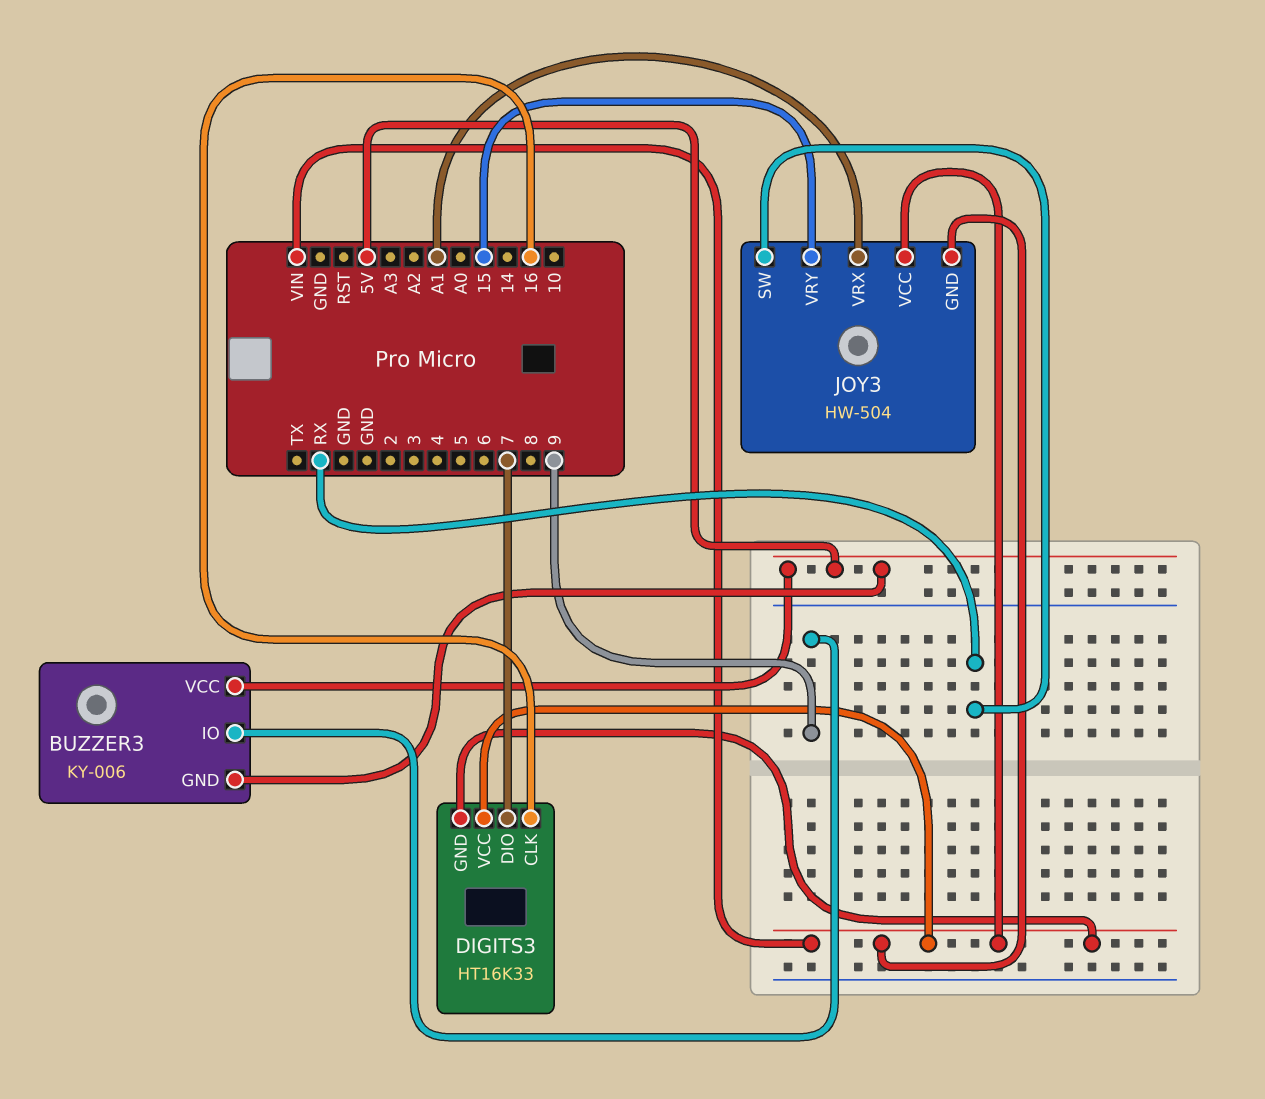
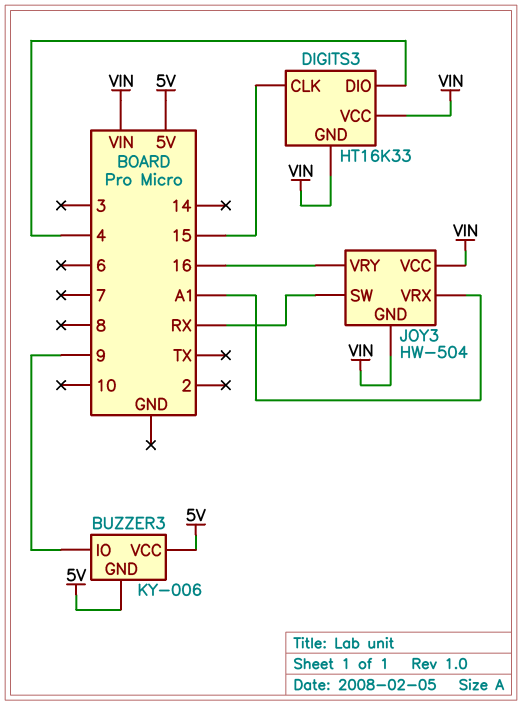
DIGITS3 pin CLK: 16 -> 15
DIGITS3 pin DIO: 7 -> 4
JOY3 pin VRY: 15 -> 16

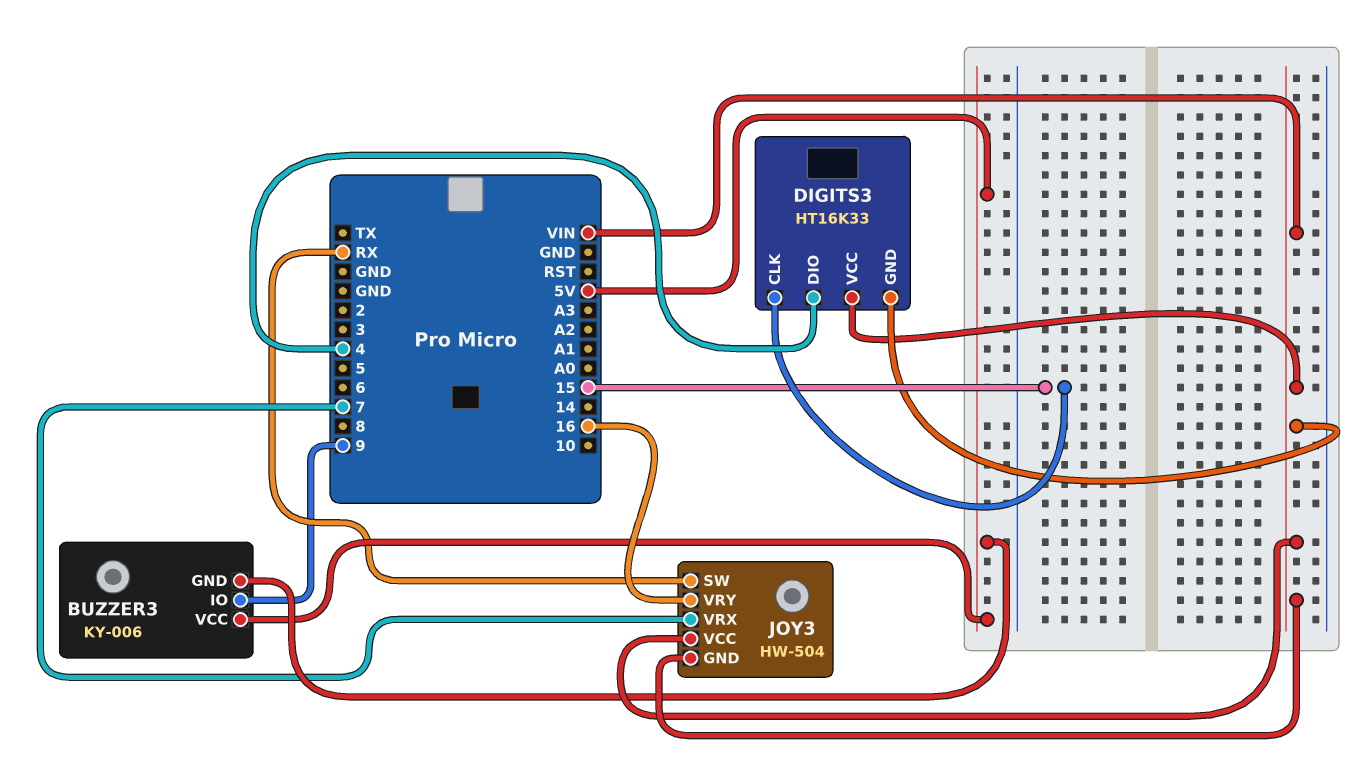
JOY3 pin VRX: A1 -> 7

